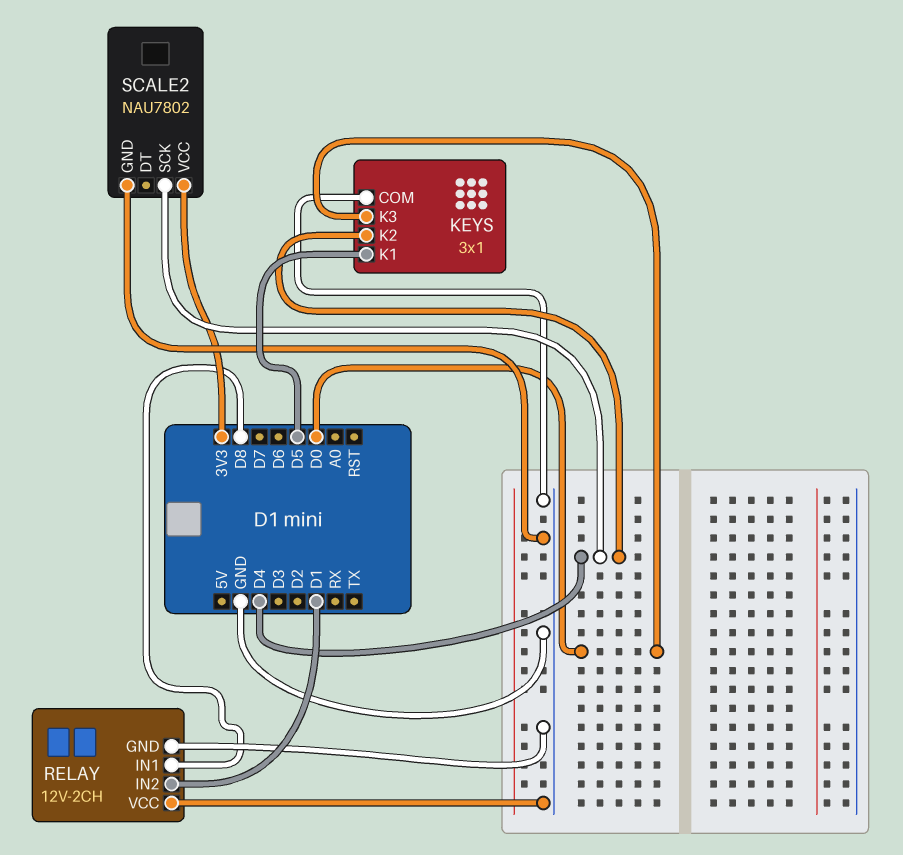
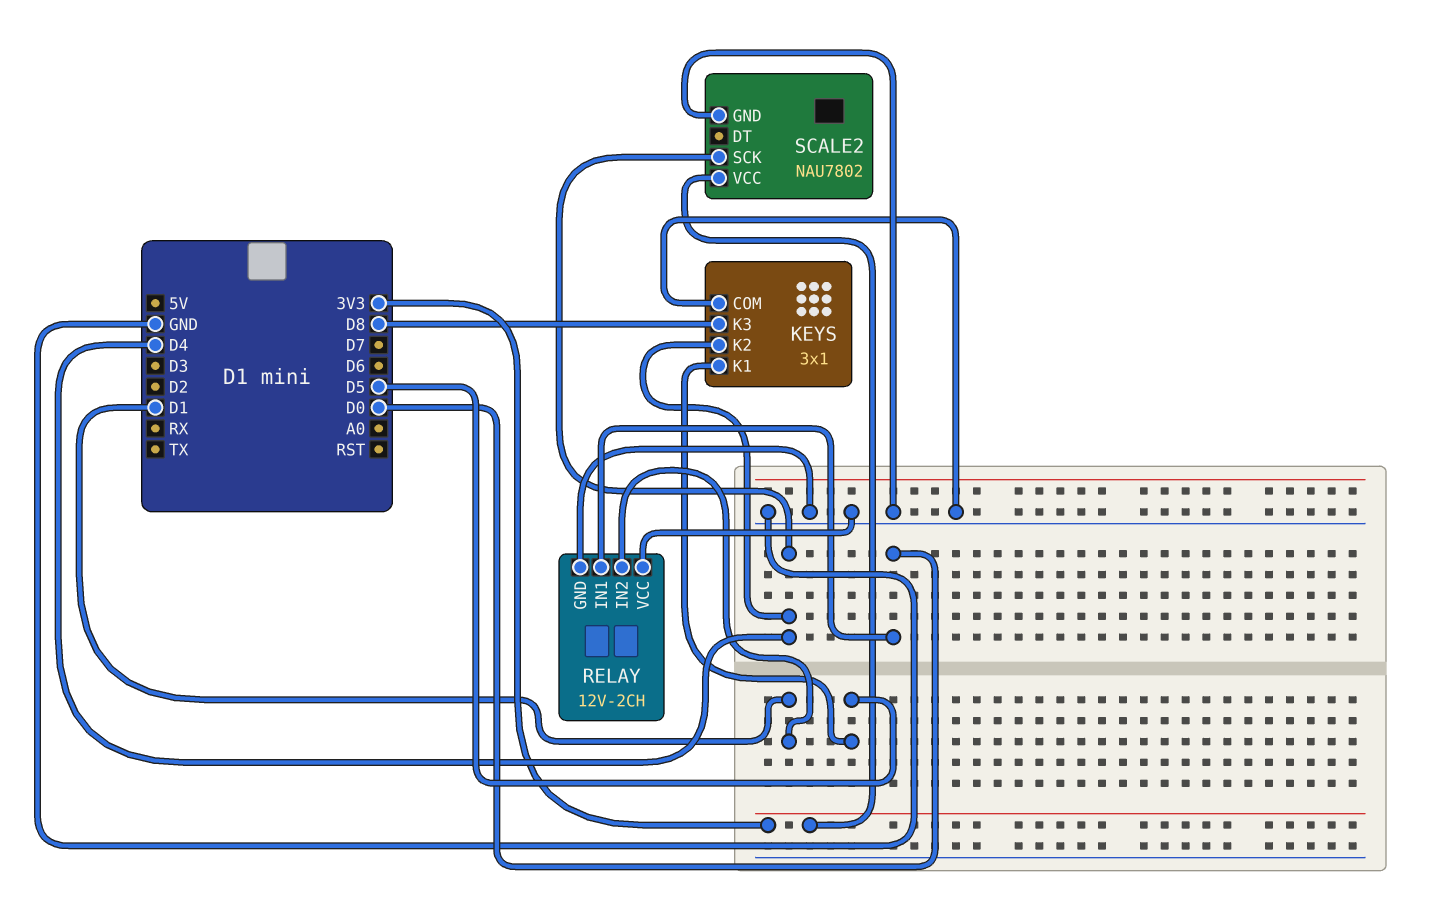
KEYS pin K3: D0 -> D8
RELAY pin IN1: D8 -> D0

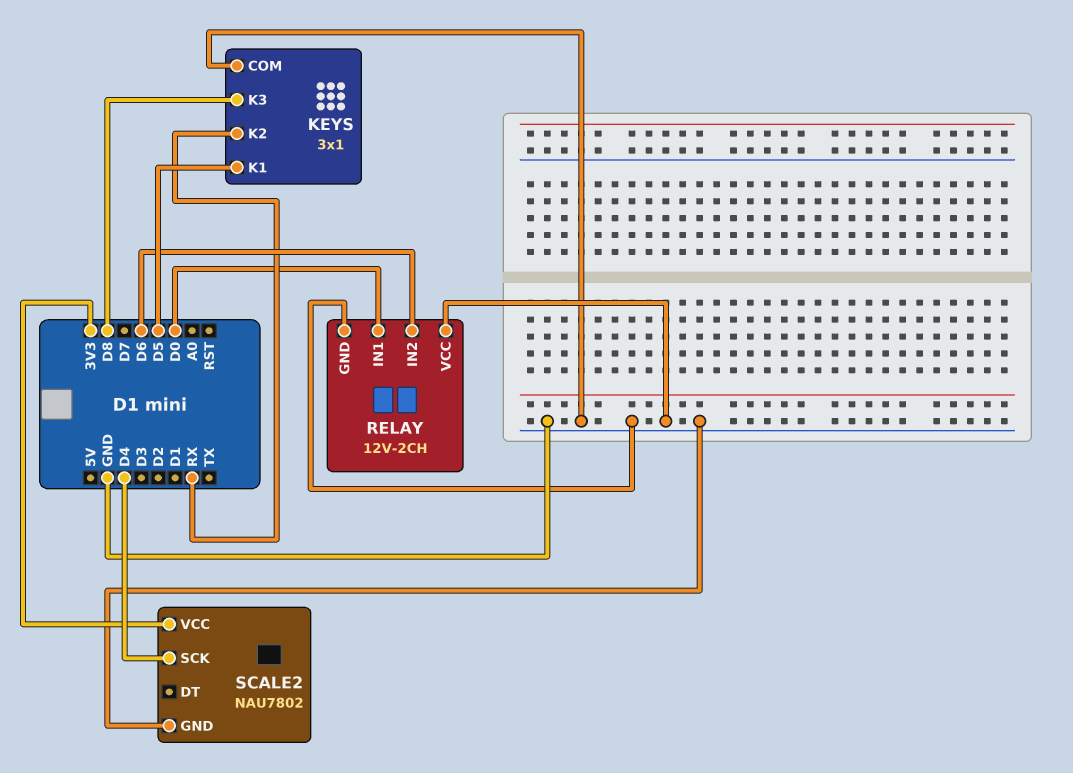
KEYS pin K2: D4 -> RX
RELAY pin IN2: D1 -> D6

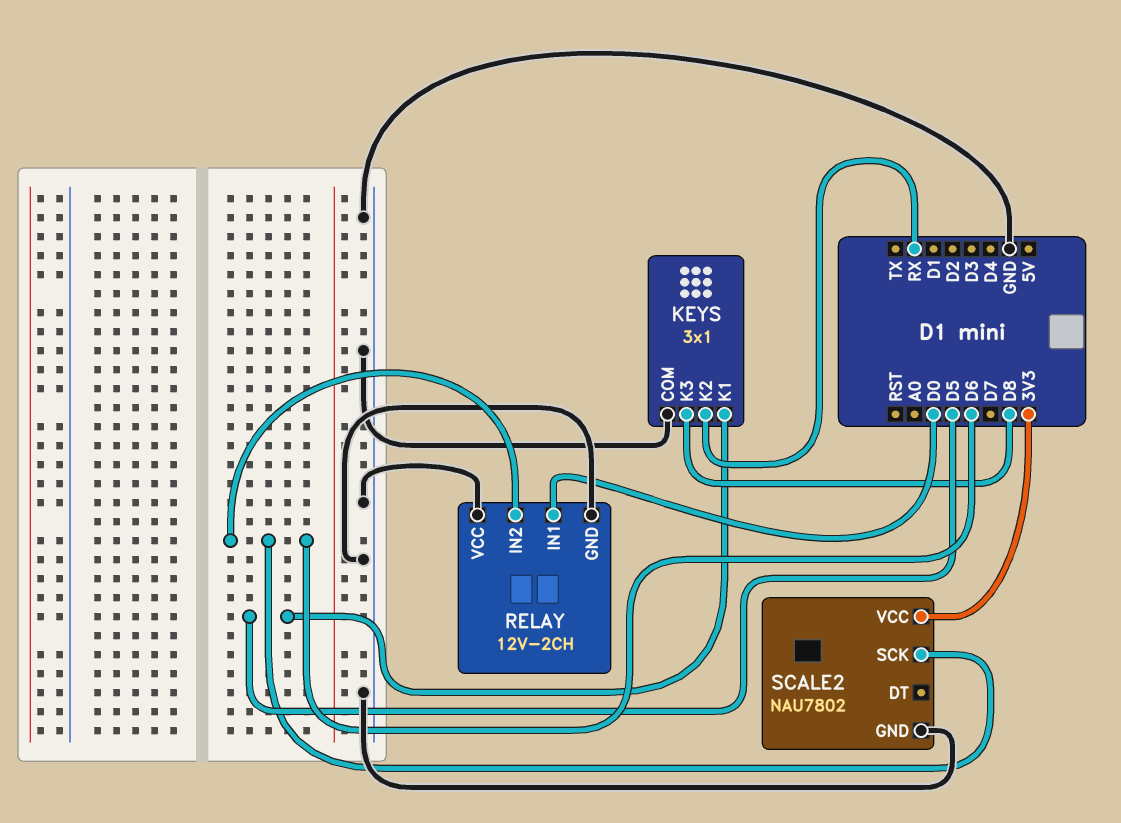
SCALE2 pin SCK: D4 -> D6

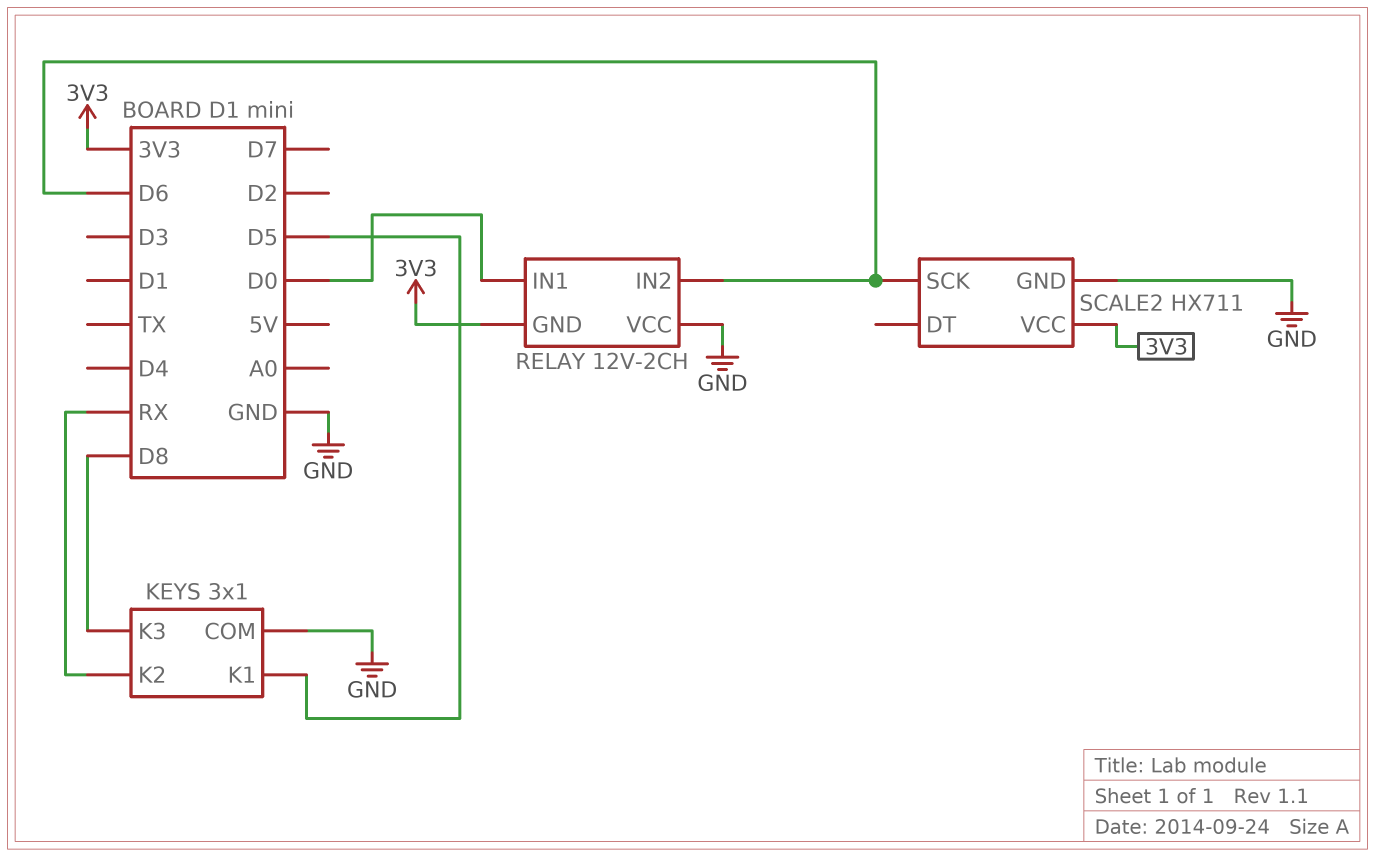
RELAY pin GND: GND -> 3V3
SCALE2: NAU7802 -> HX711

